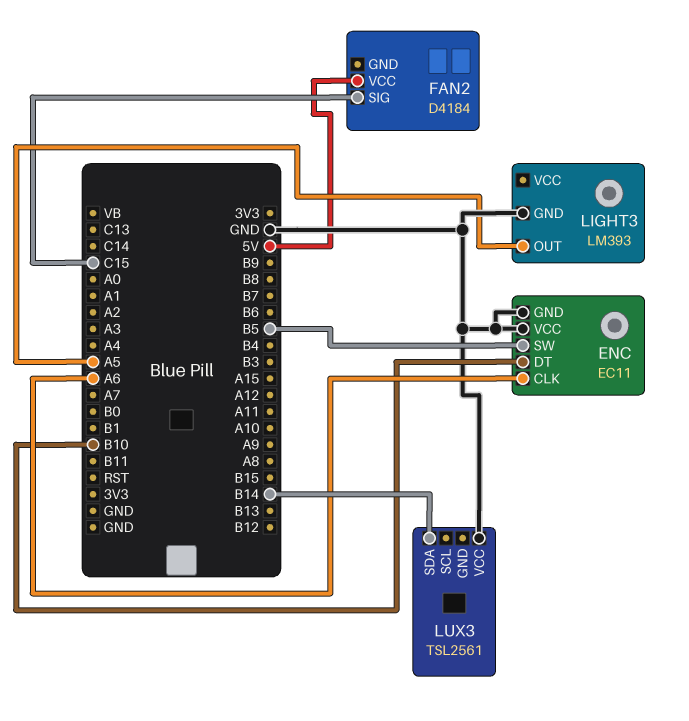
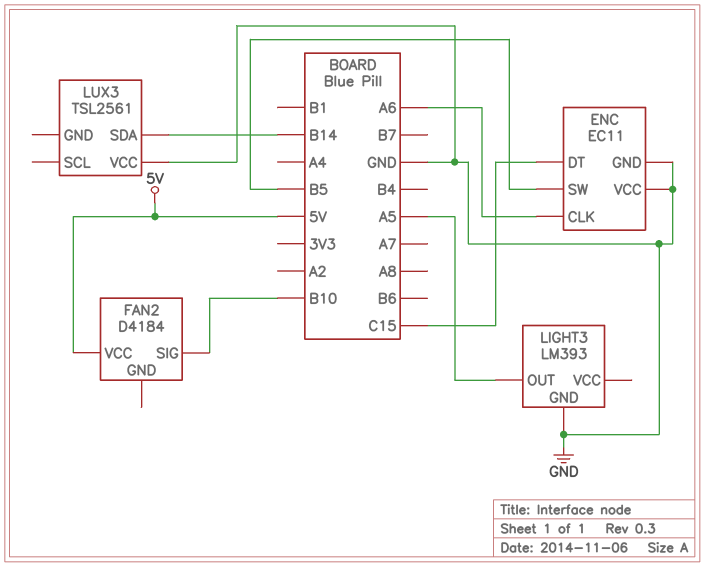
ENC pin DT: B10 -> C15
FAN2 pin SIG: C15 -> B10

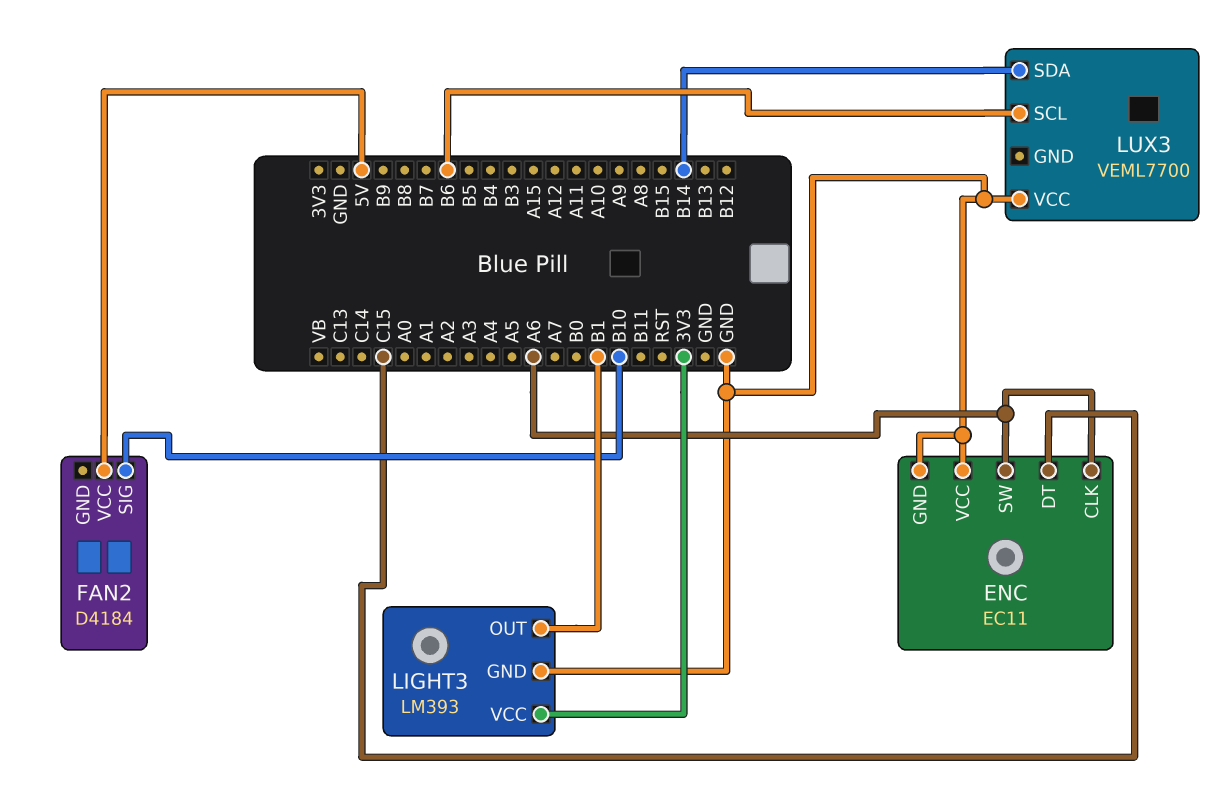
ENC pin SW: B5 -> A6
LIGHT3 pin OUT: A5 -> B1
LIGHT3 pin VCC: none -> 3V3
LUX3: TSL2561 -> VEML7700
LUX3 pin SCL: none -> B6

